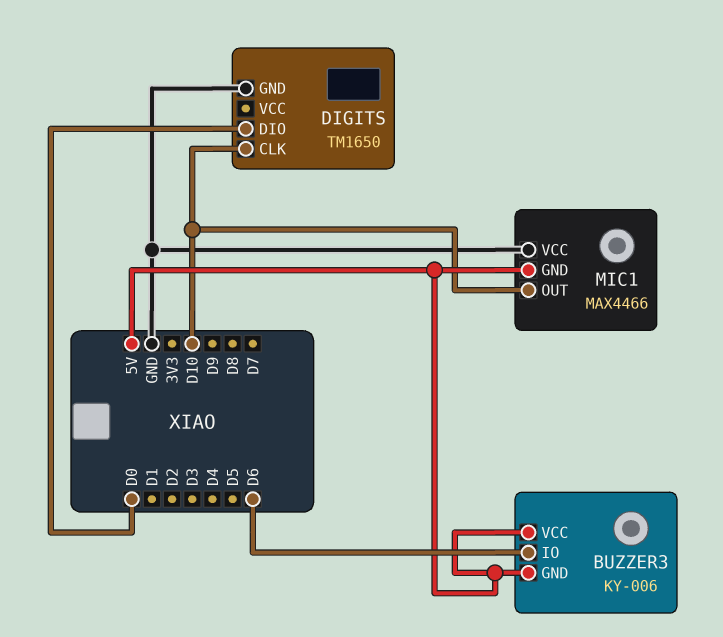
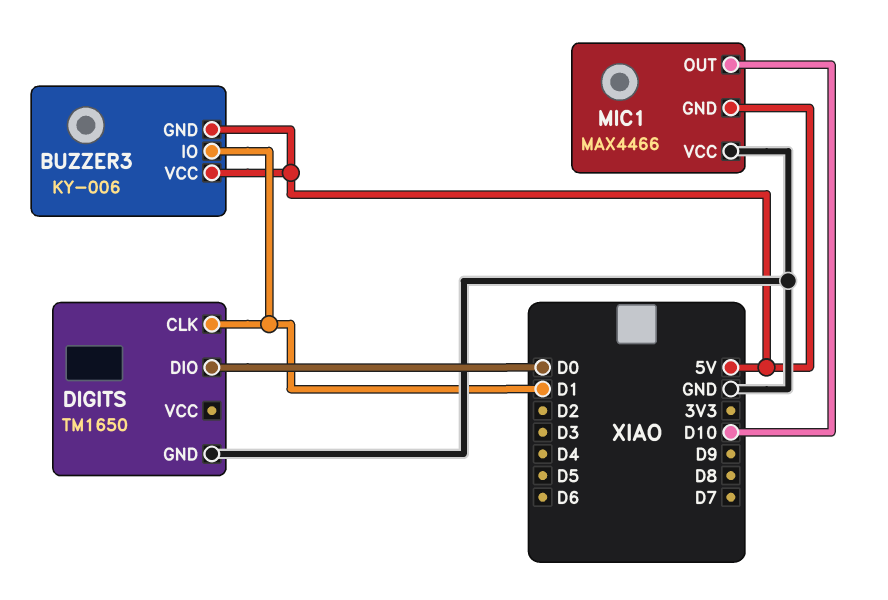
BUZZER3 pin IO: D6 -> D1
DIGITS pin CLK: D10 -> D1

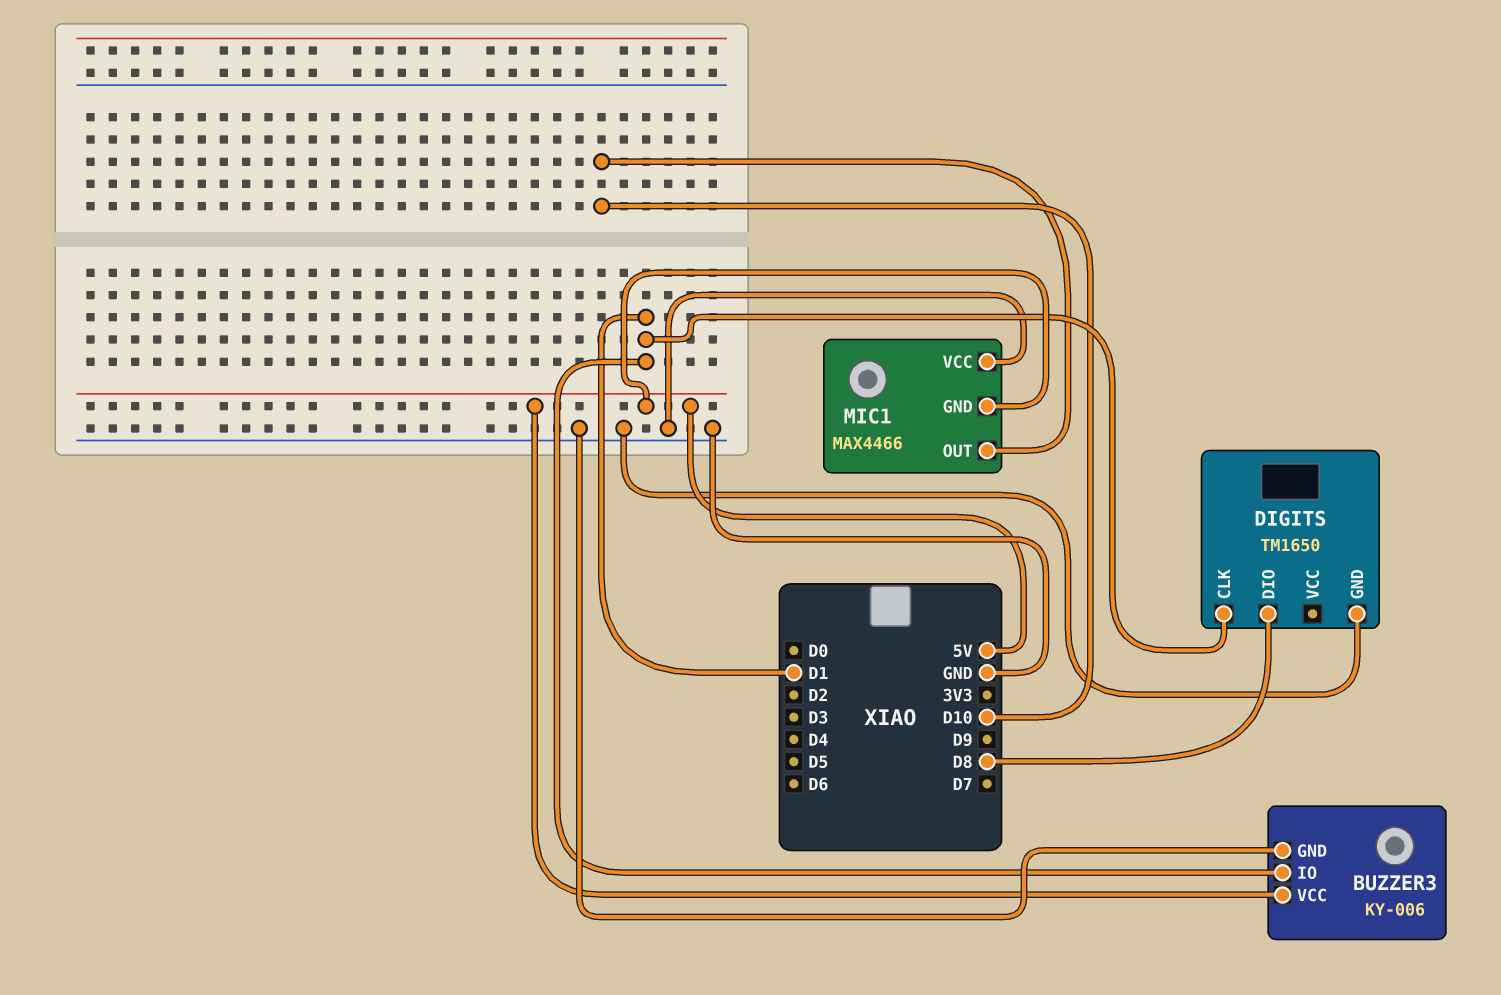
BUZZER3 pin GND: 5V -> GND
DIGITS pin DIO: D0 -> D8

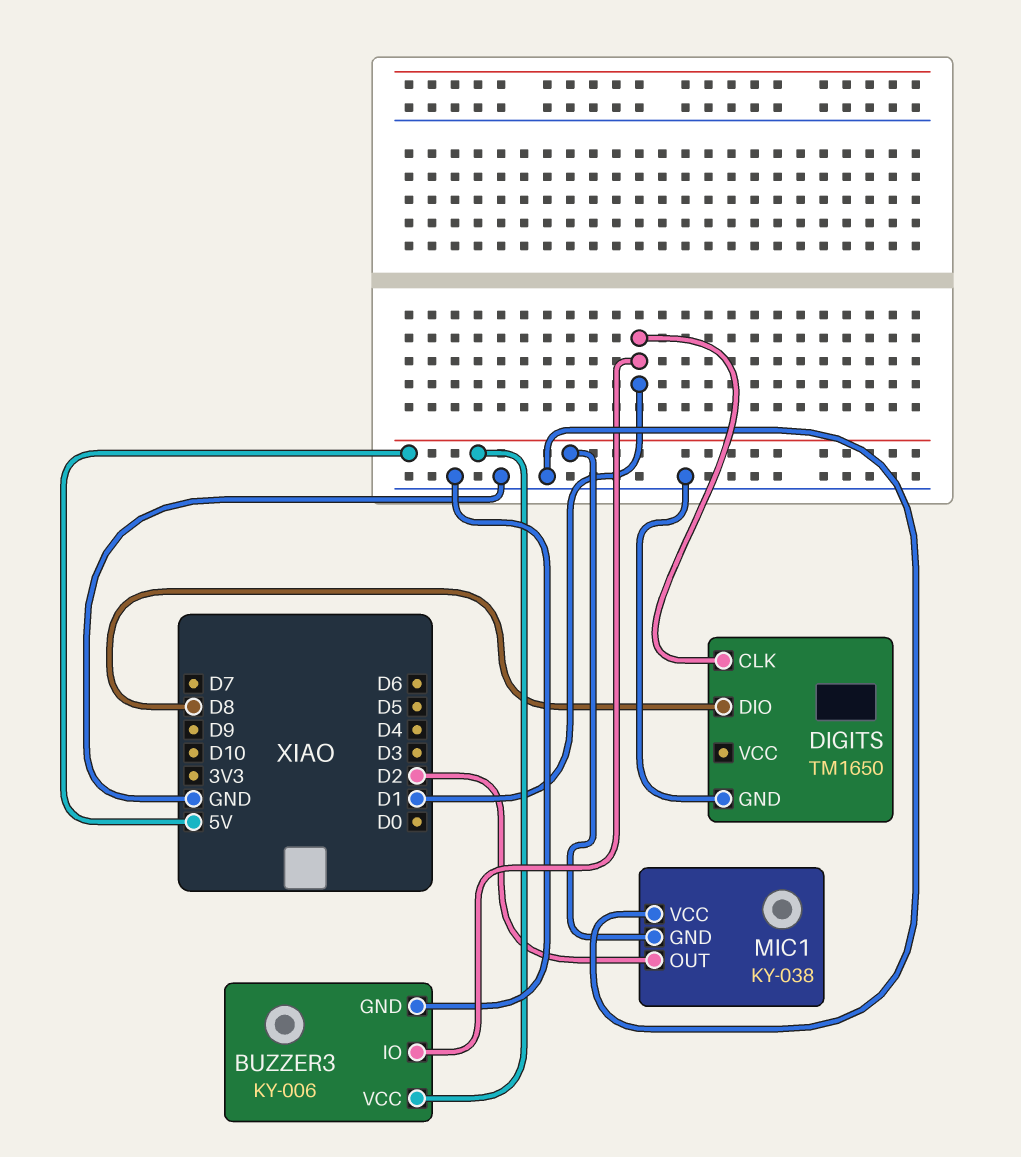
MIC1: MAX4466 -> KY-038
MIC1 pin OUT: D10 -> D2

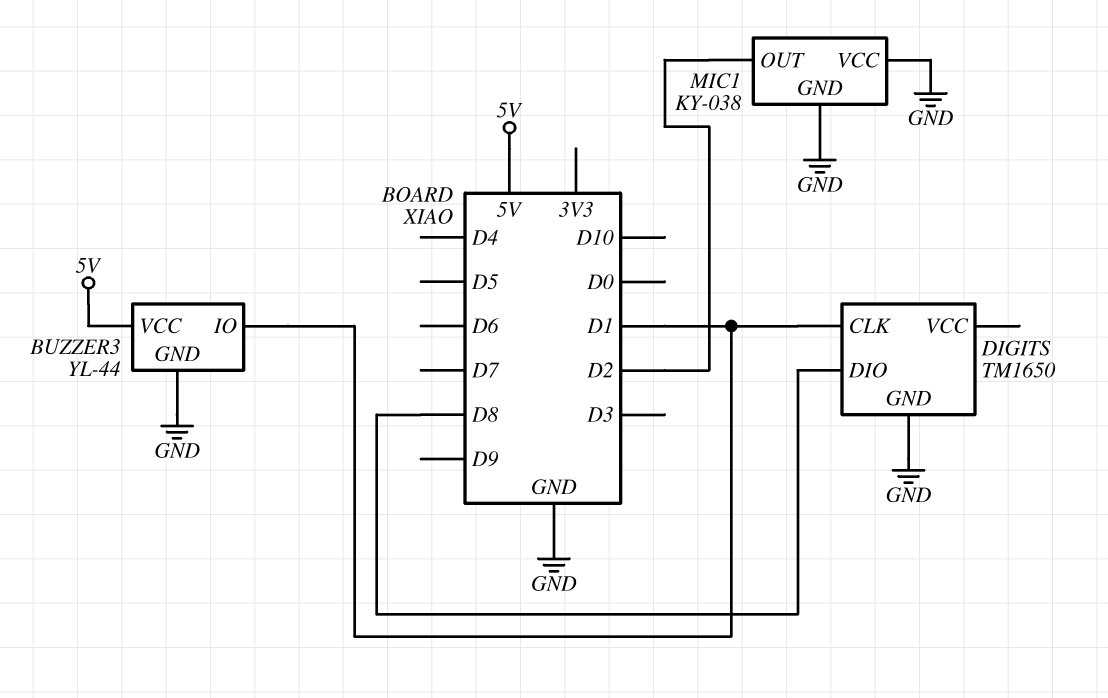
BUZZER3: KY-006 -> YL-44
MIC1 pin GND: 5V -> GND

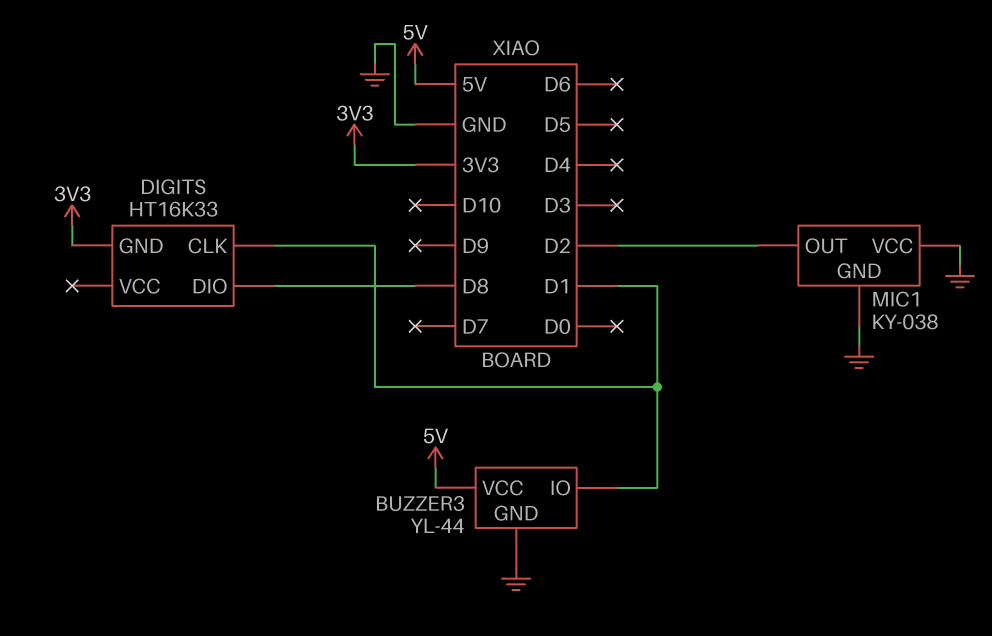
DIGITS: TM1650 -> HT16K33
DIGITS pin GND: GND -> 3V3

